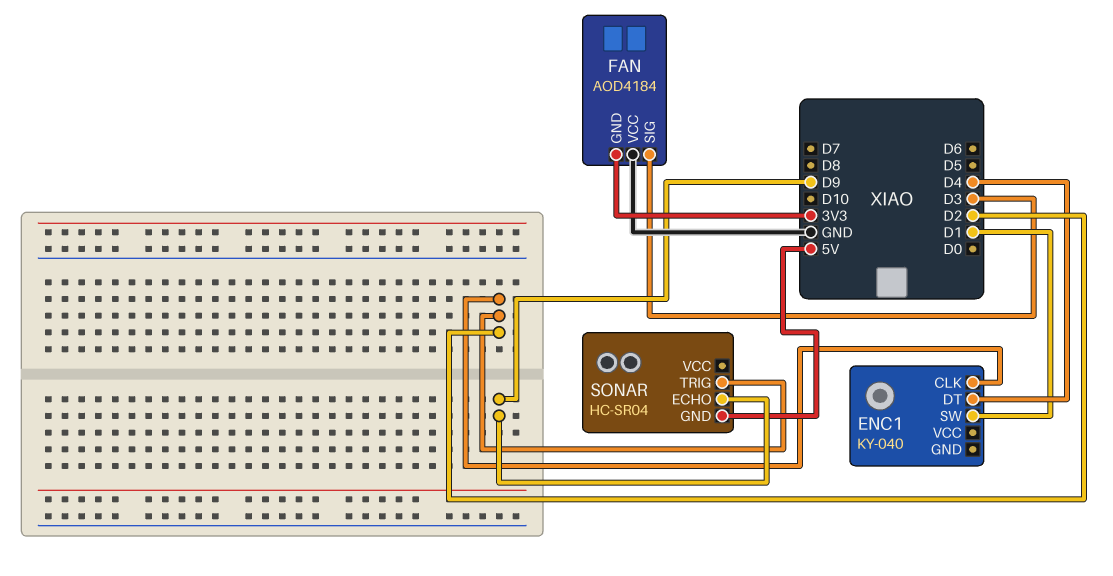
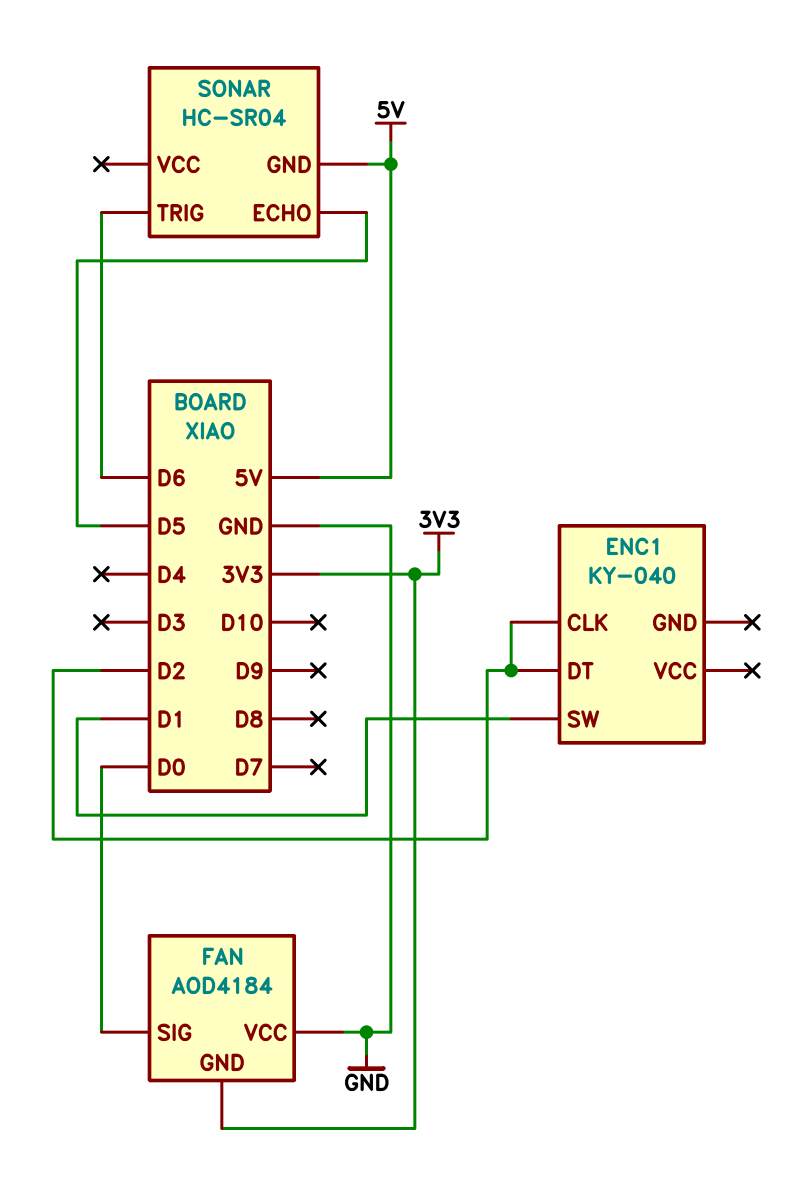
ENC1 pin DT: D4 -> D2
FAN pin SIG: D3 -> D0
SONAR pin ECHO: D9 -> D5
SONAR pin TRIG: D2 -> D6

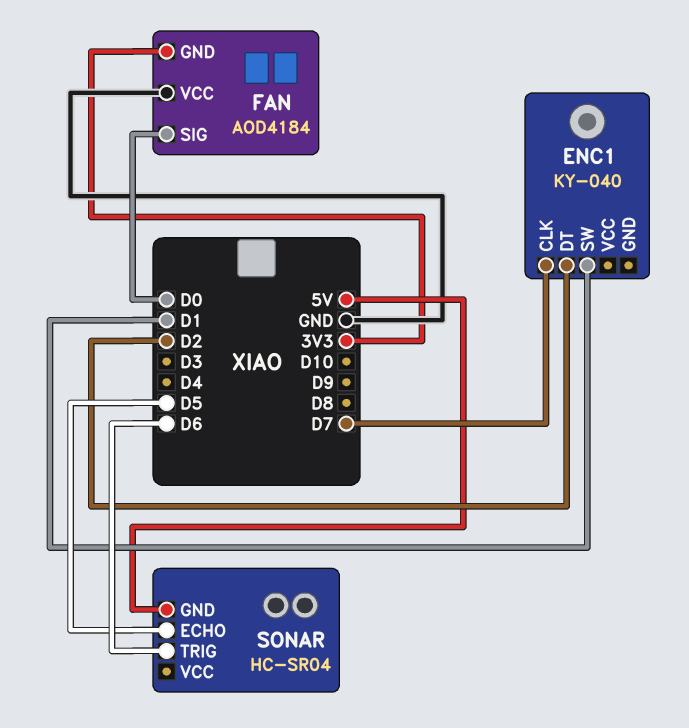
ENC1 pin CLK: D2 -> D7

